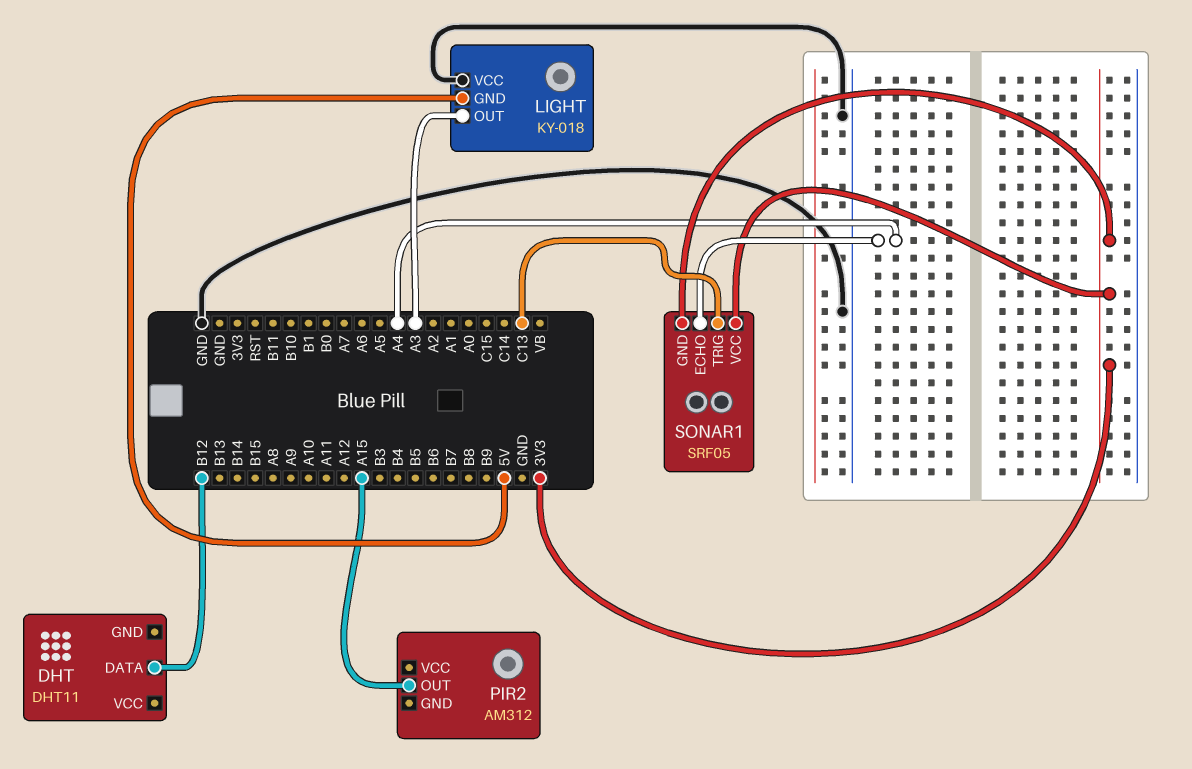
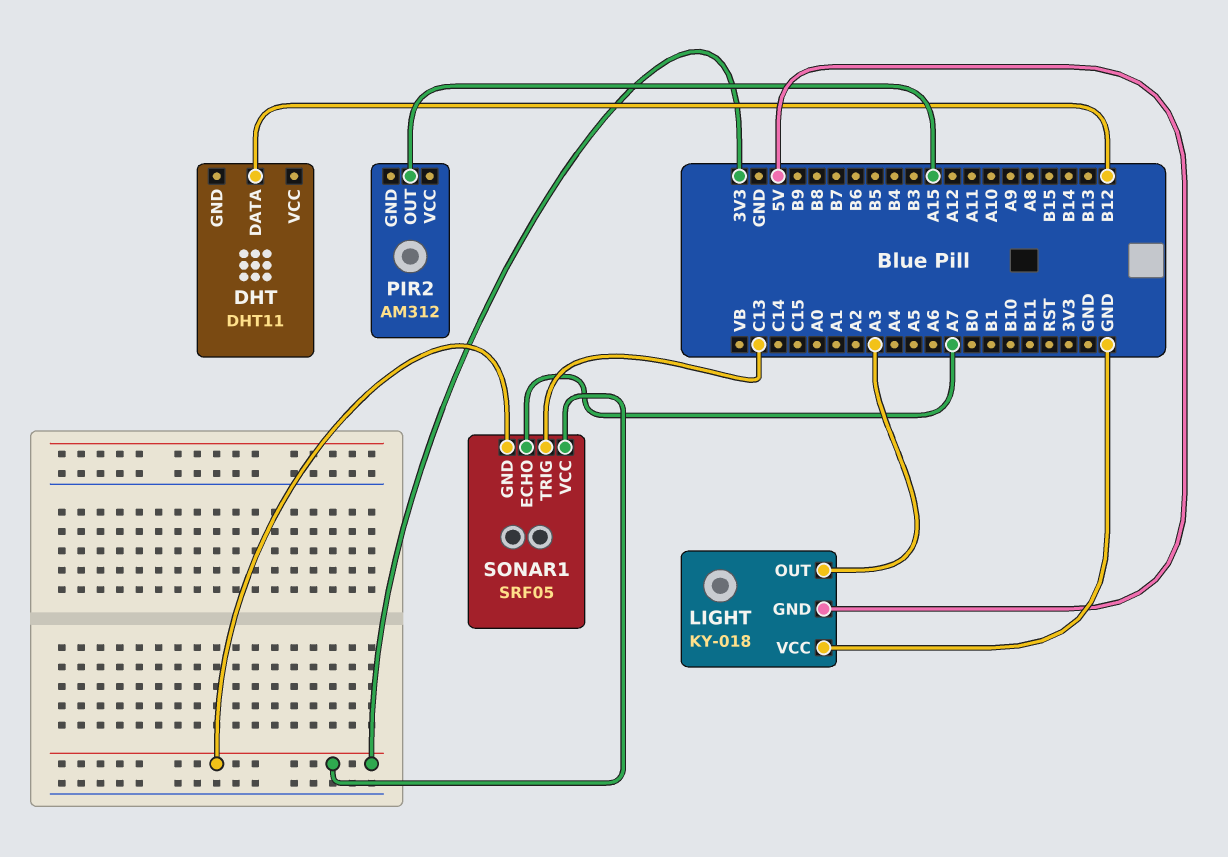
SONAR1 pin ECHO: A4 -> A7

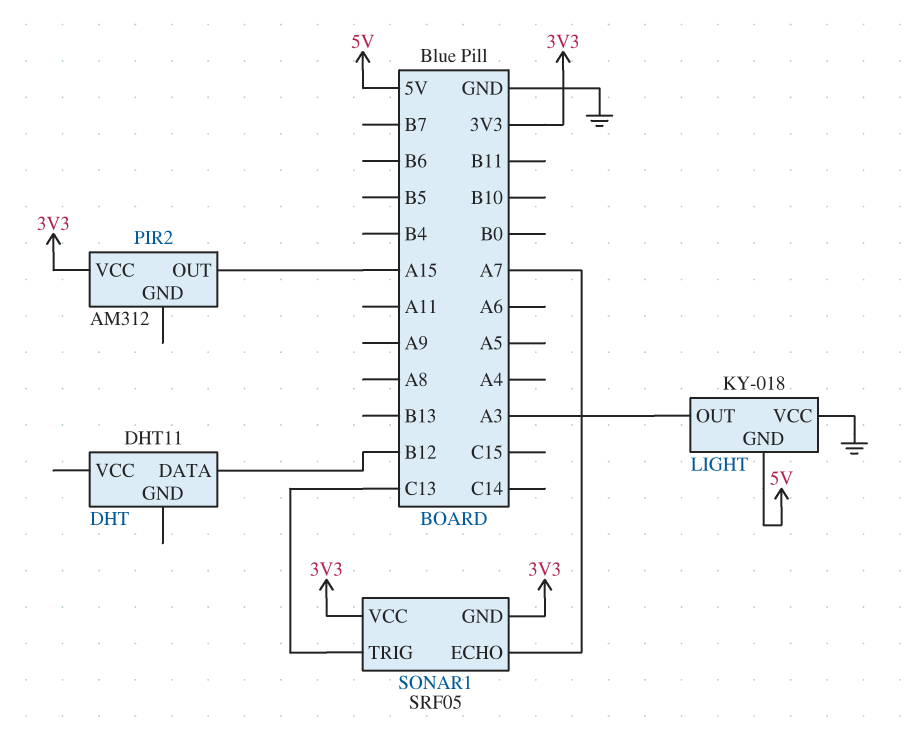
PIR2 pin VCC: none -> 3V3

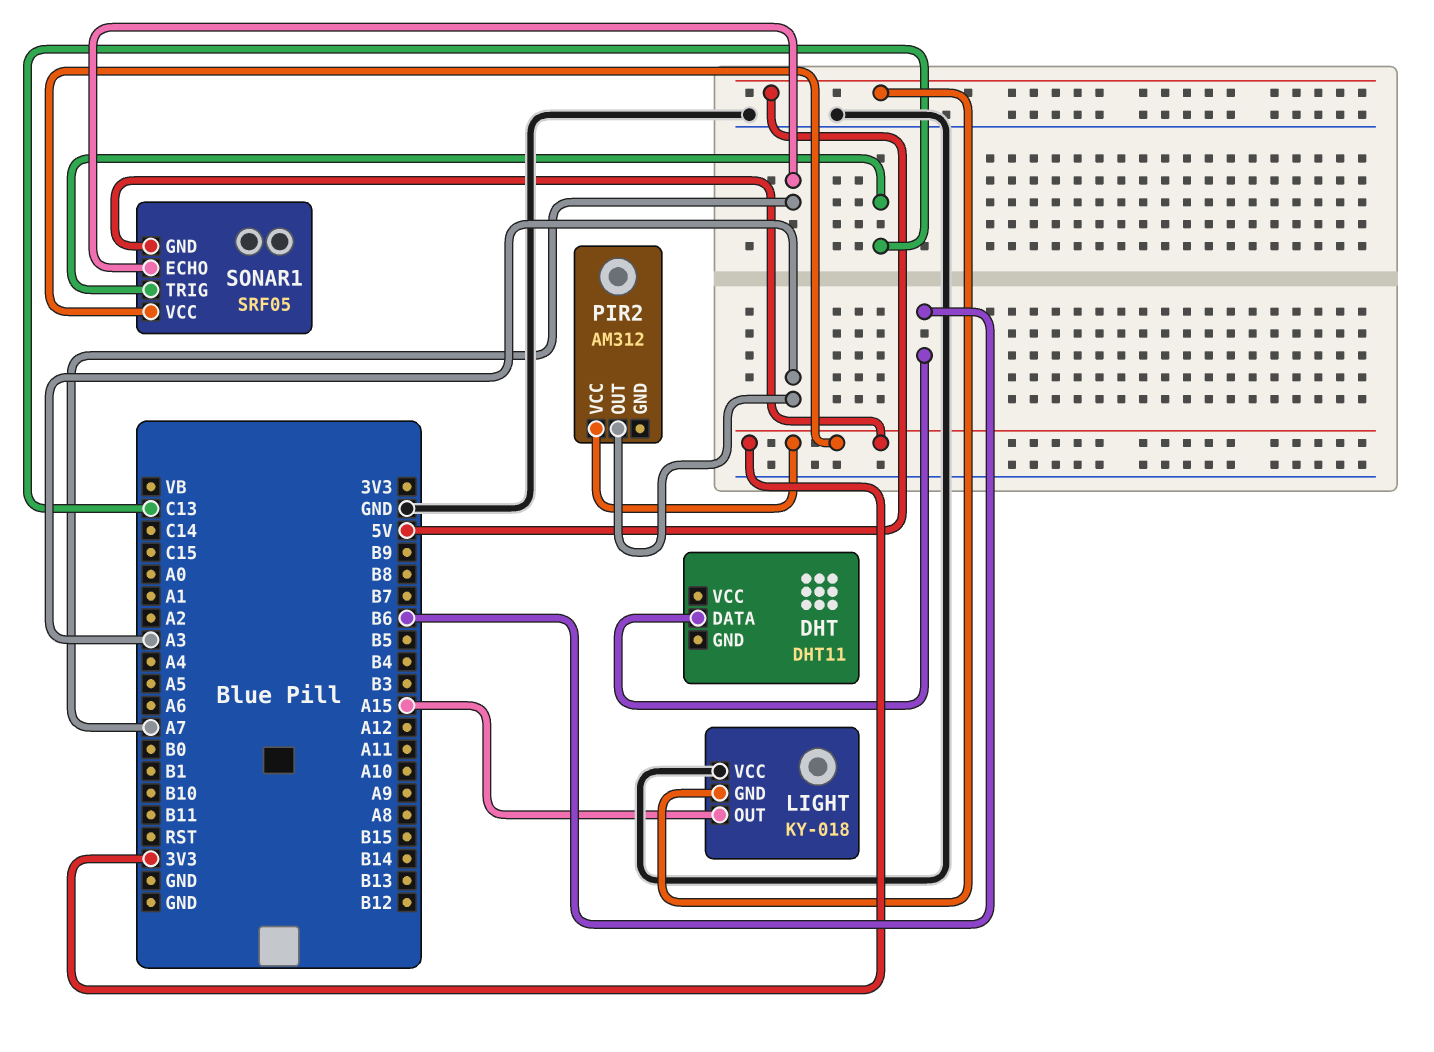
DHT pin DATA: B12 -> B6
LIGHT pin OUT: A3 -> A15
PIR2 pin OUT: A15 -> A3

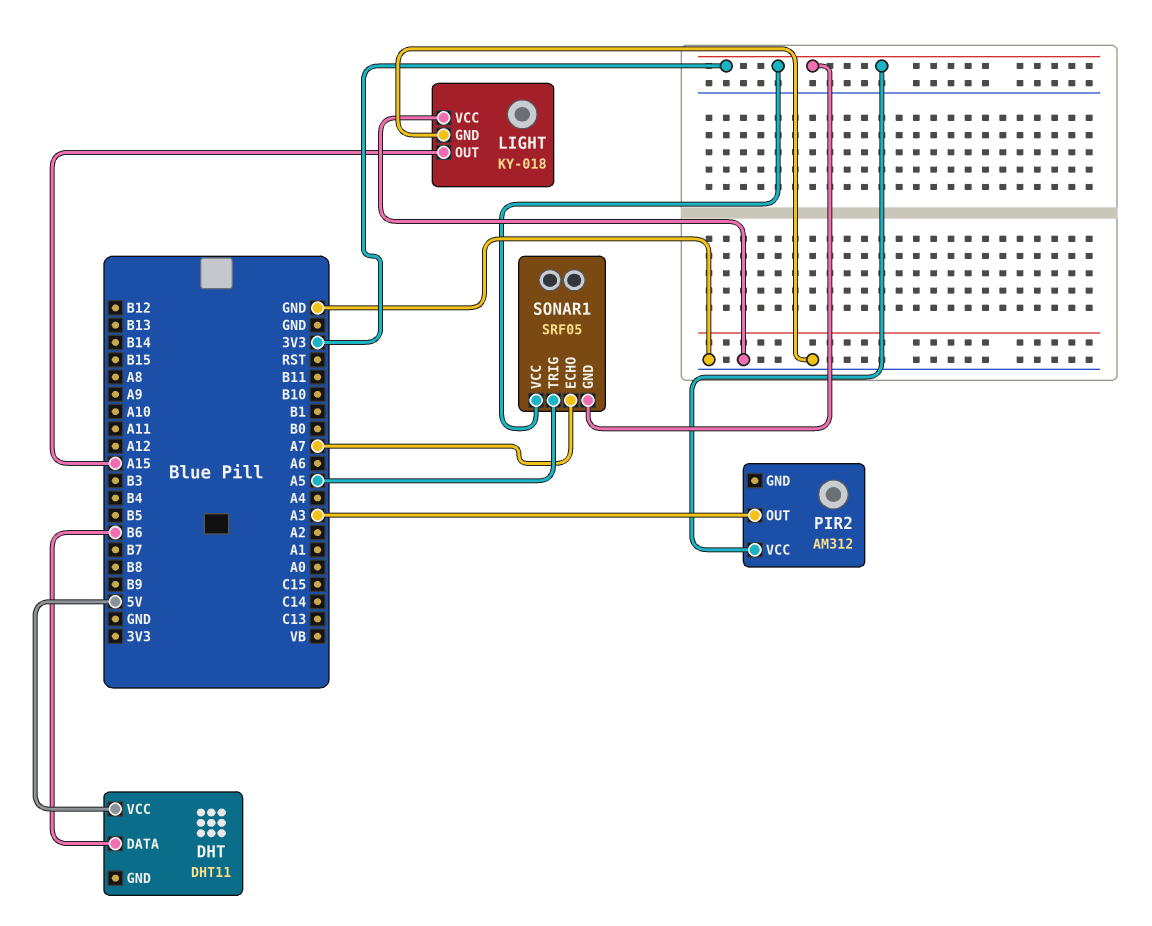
DHT pin VCC: none -> 5V
LIGHT pin GND: 5V -> GND
SONAR1 pin TRIG: C13 -> A5

